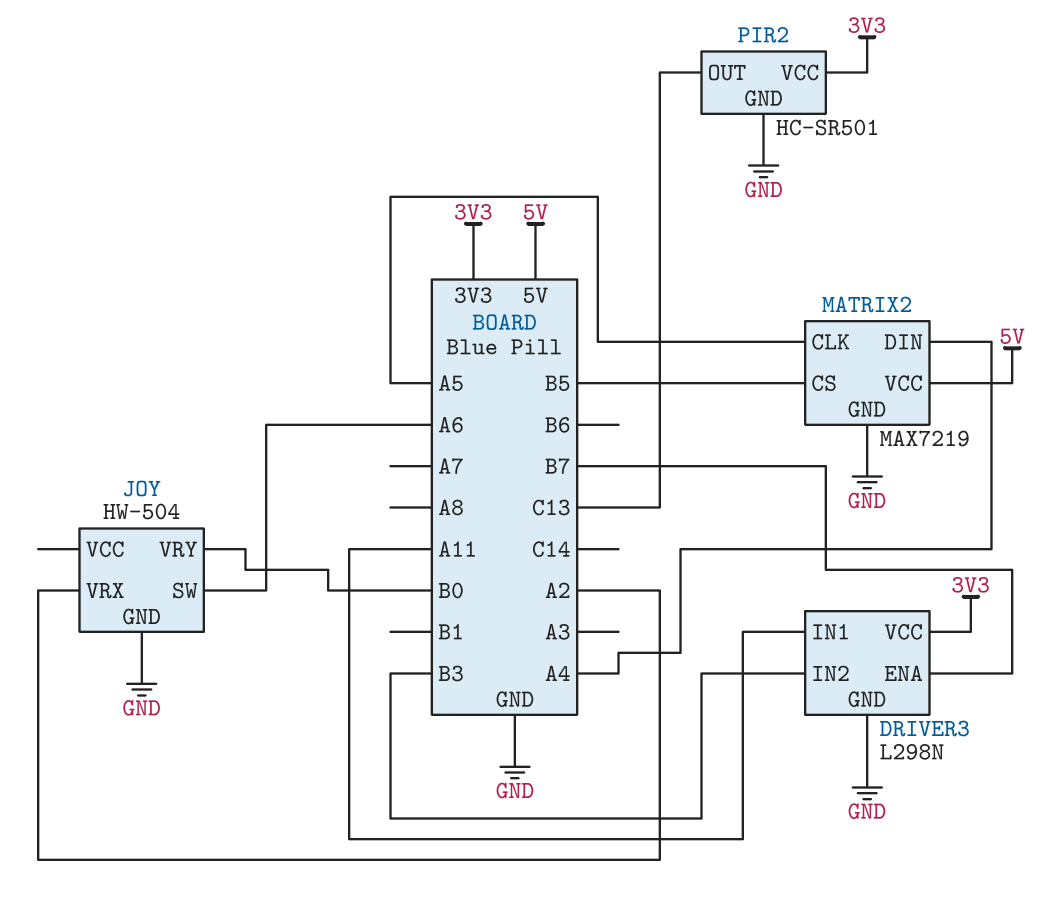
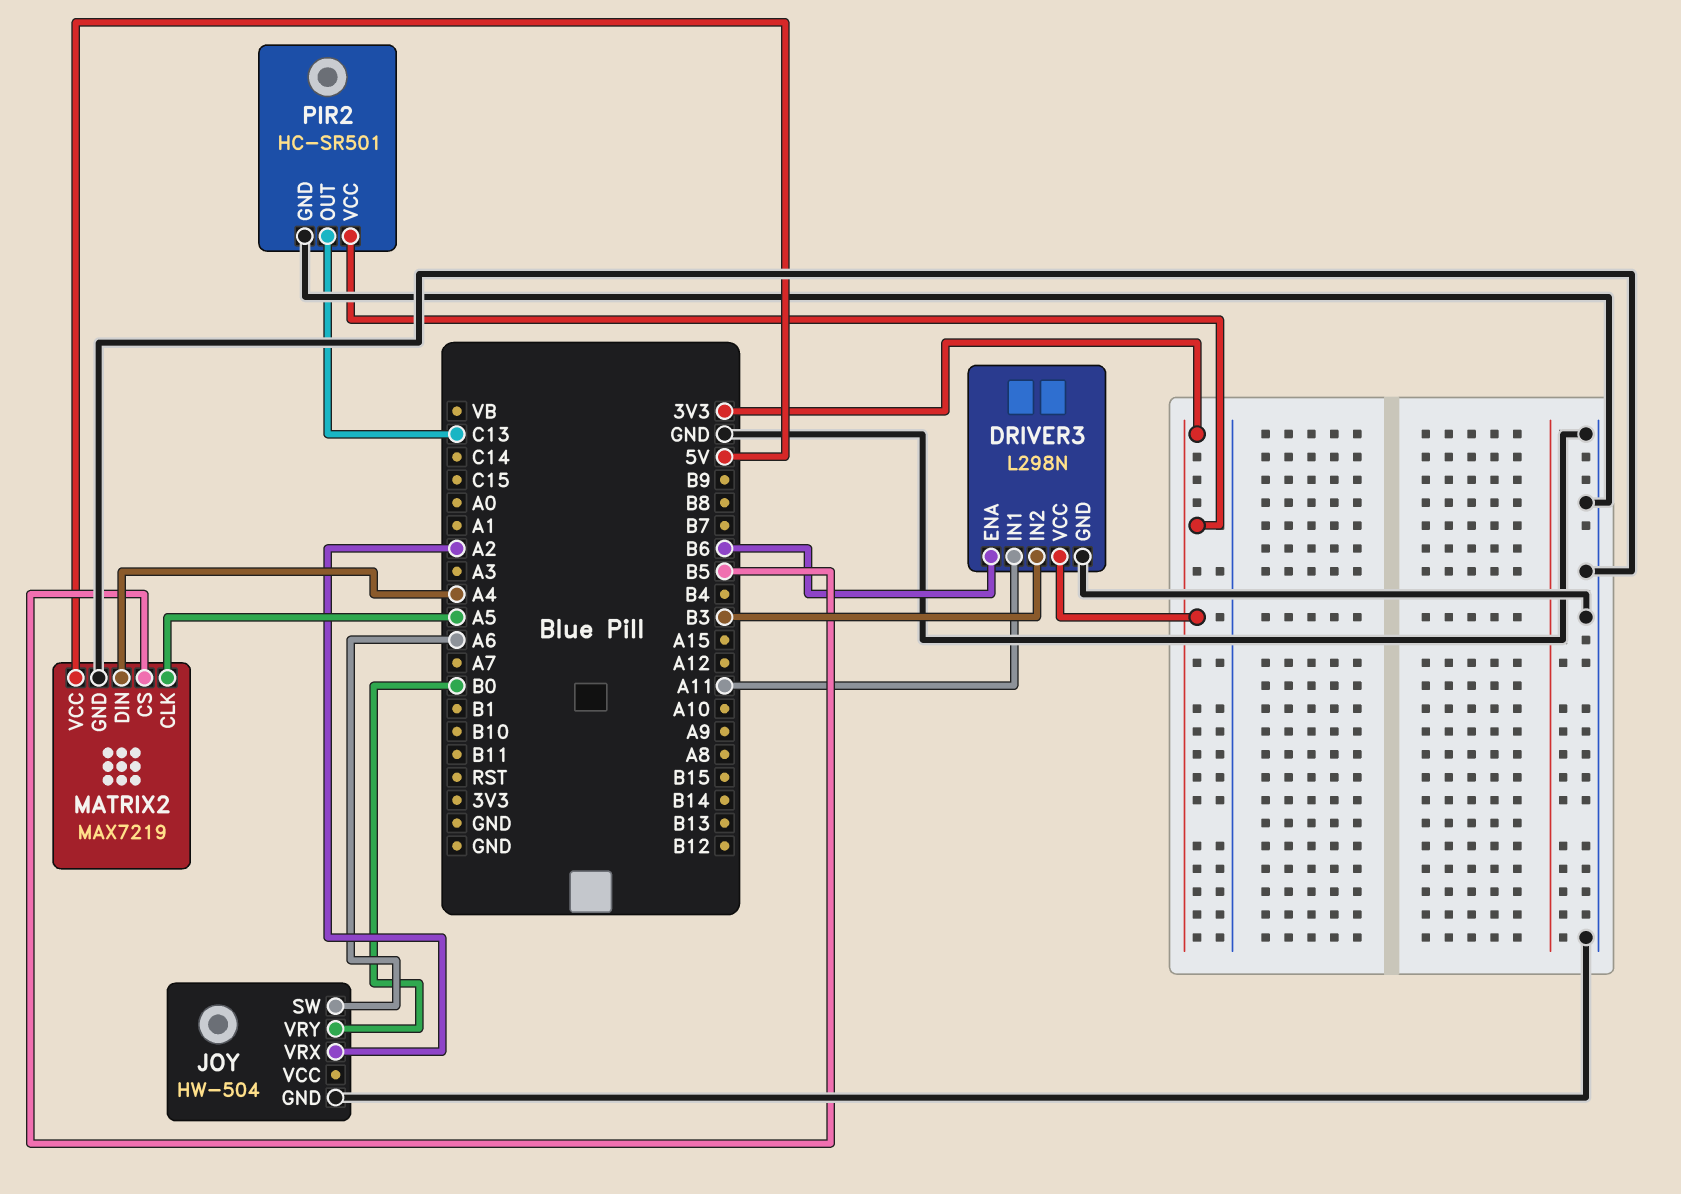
DRIVER3 pin ENA: B7 -> B6

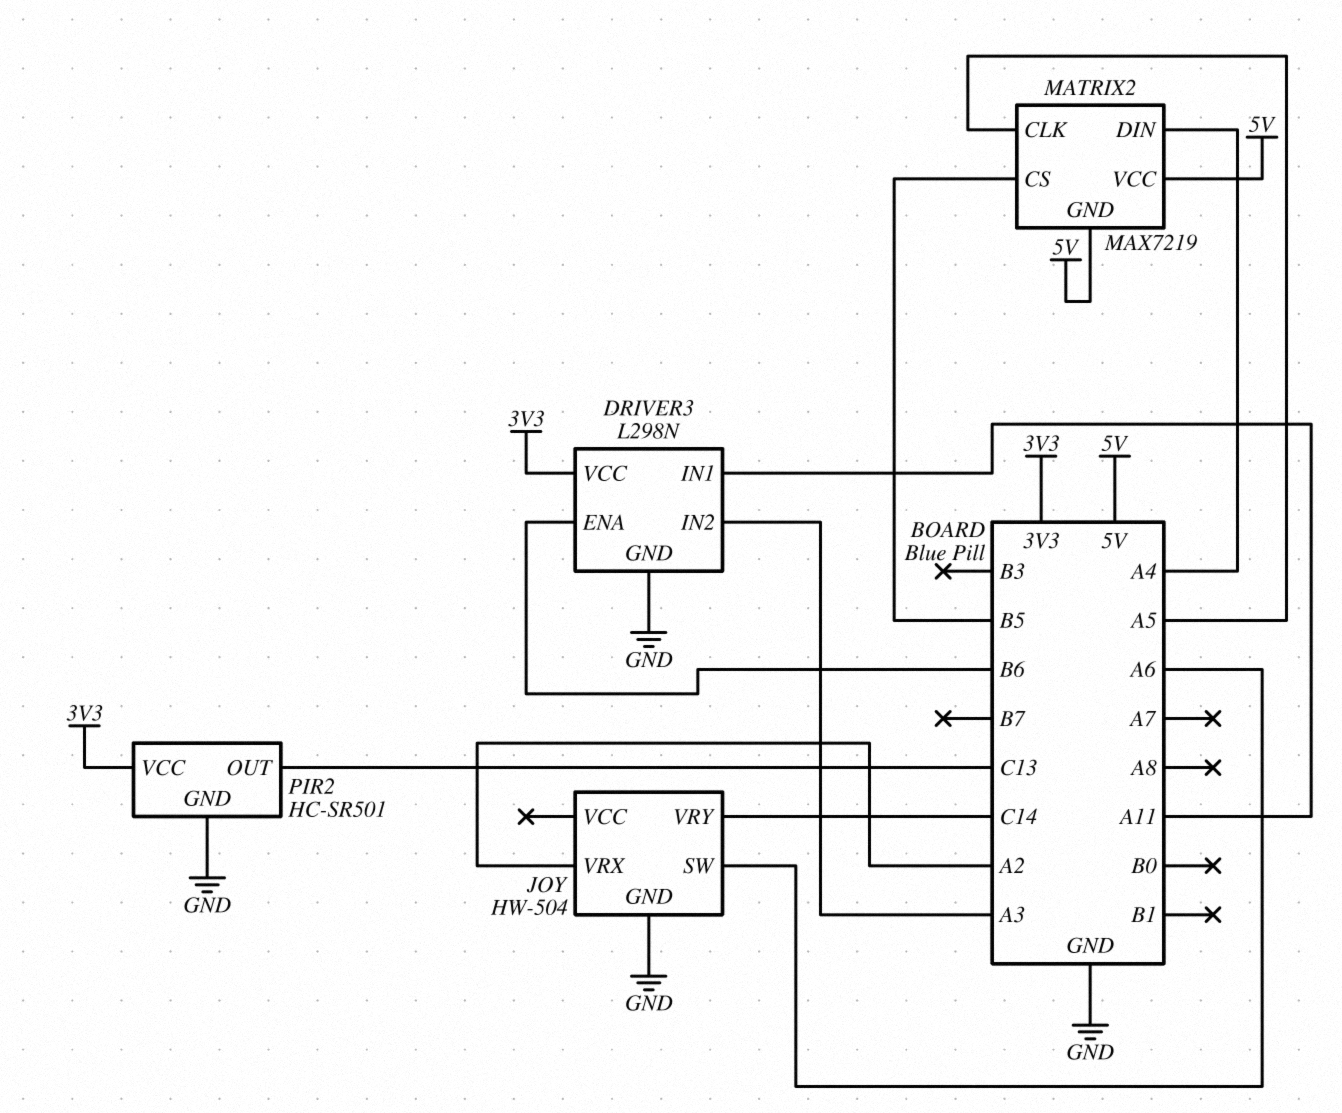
DRIVER3 pin IN2: B3 -> A3
JOY pin VRY: B0 -> C14
MATRIX2 pin GND: GND -> 5V

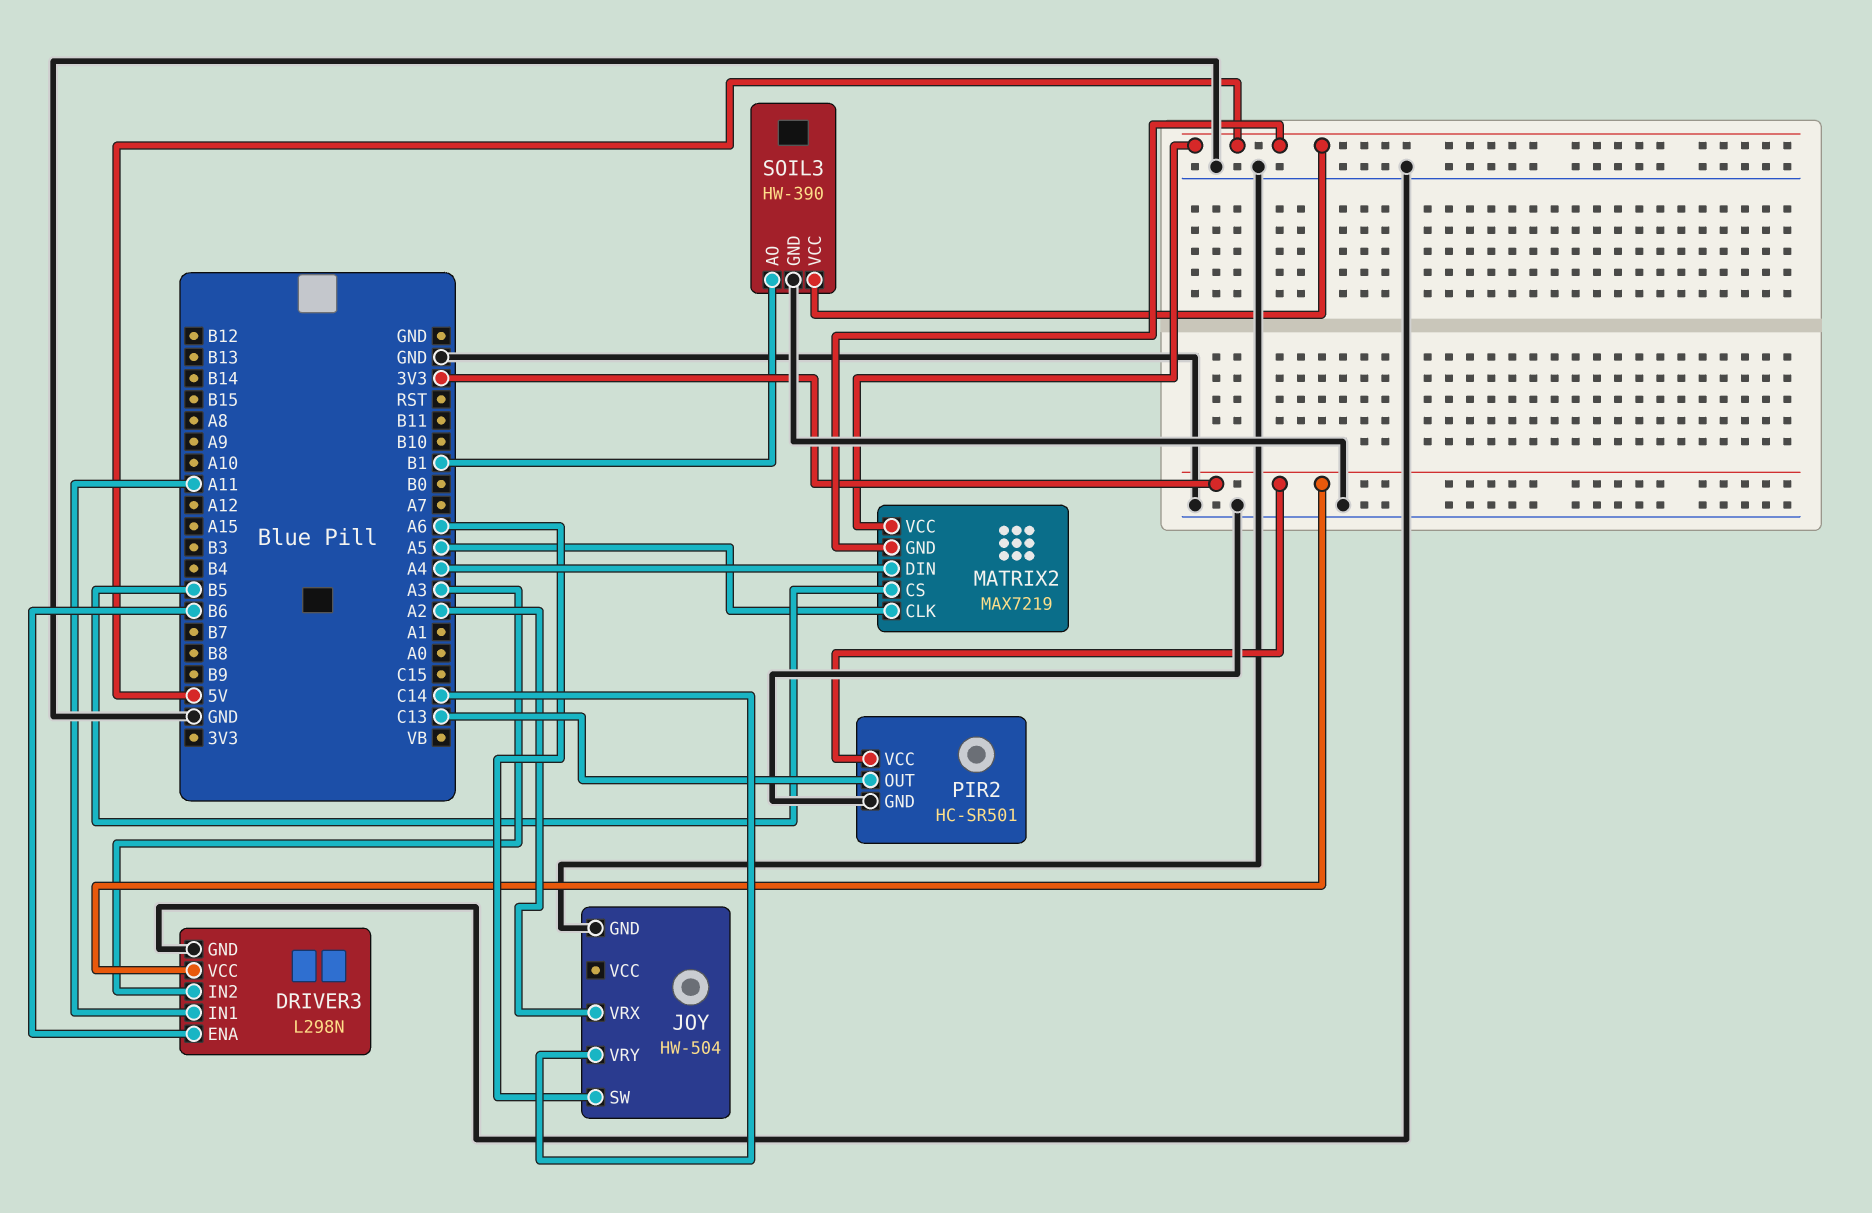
SOIL3: none -> HW-390
SOIL3 pin AO: none -> B1
SOIL3 pin GND: none -> GND
SOIL3 pin VCC: none -> 5V

